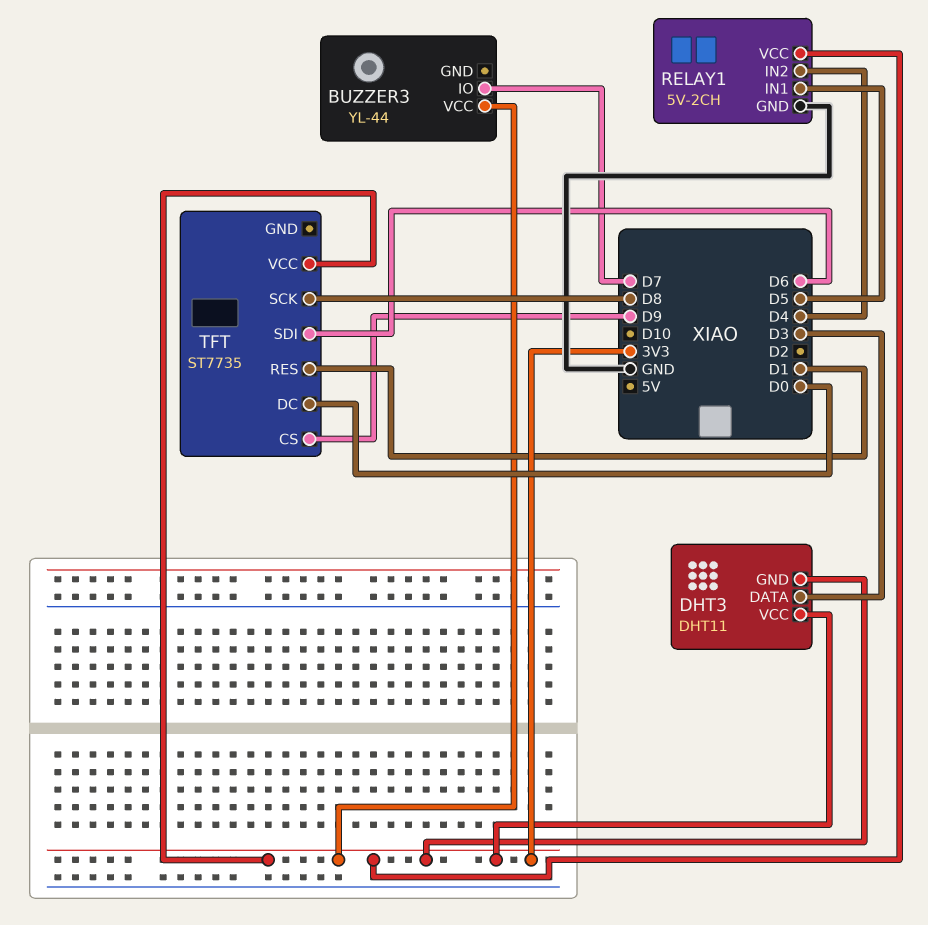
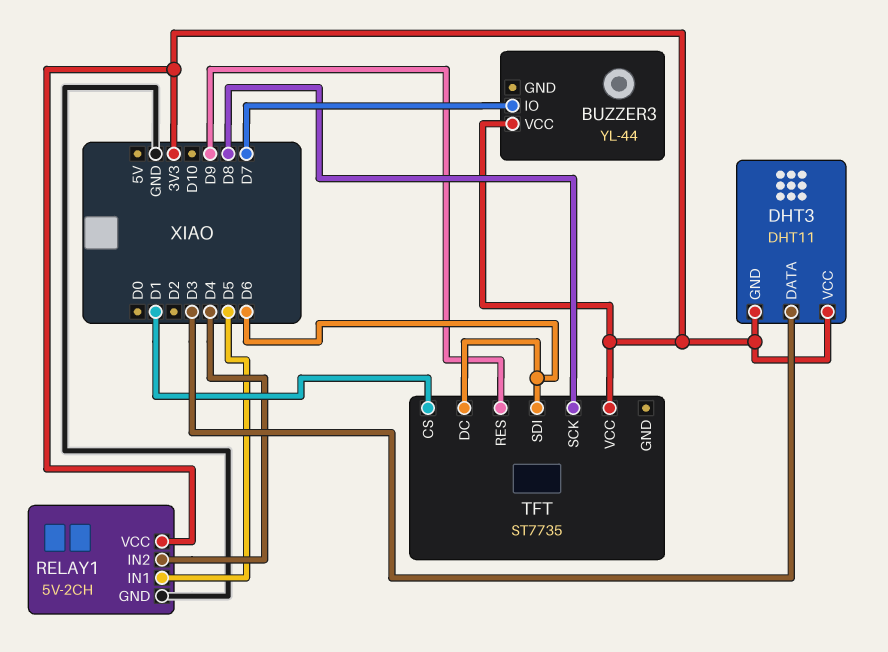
TFT pin CS: D9 -> D1
TFT pin DC: D0 -> D6
TFT pin RES: D1 -> D9

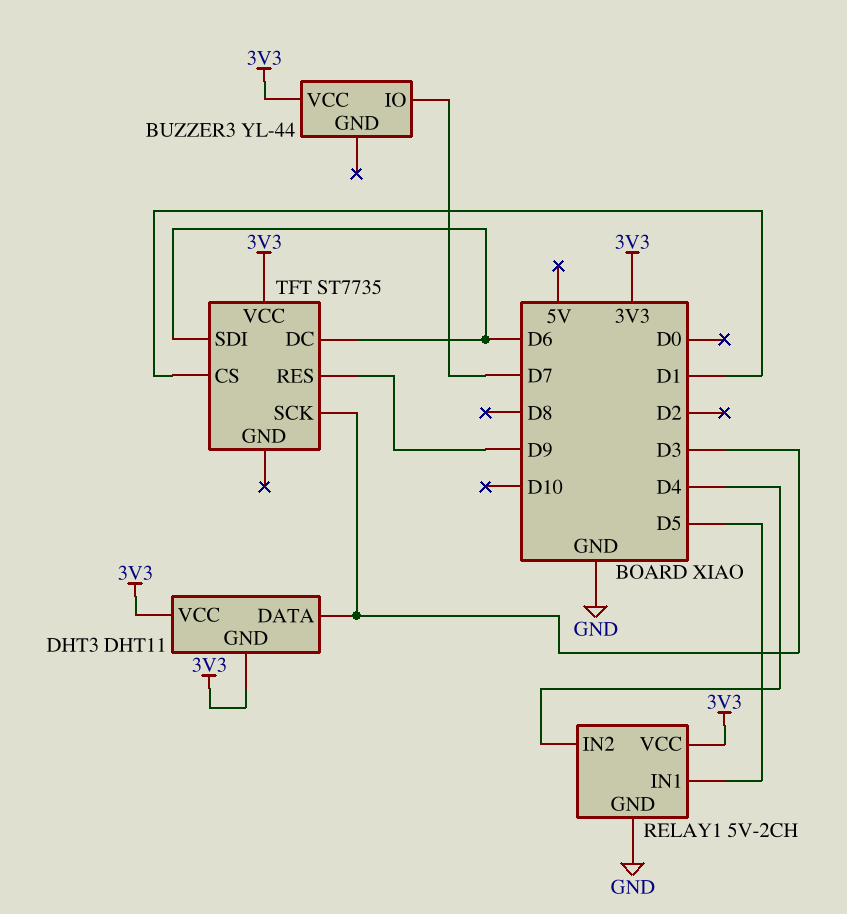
TFT pin SCK: D8 -> D3

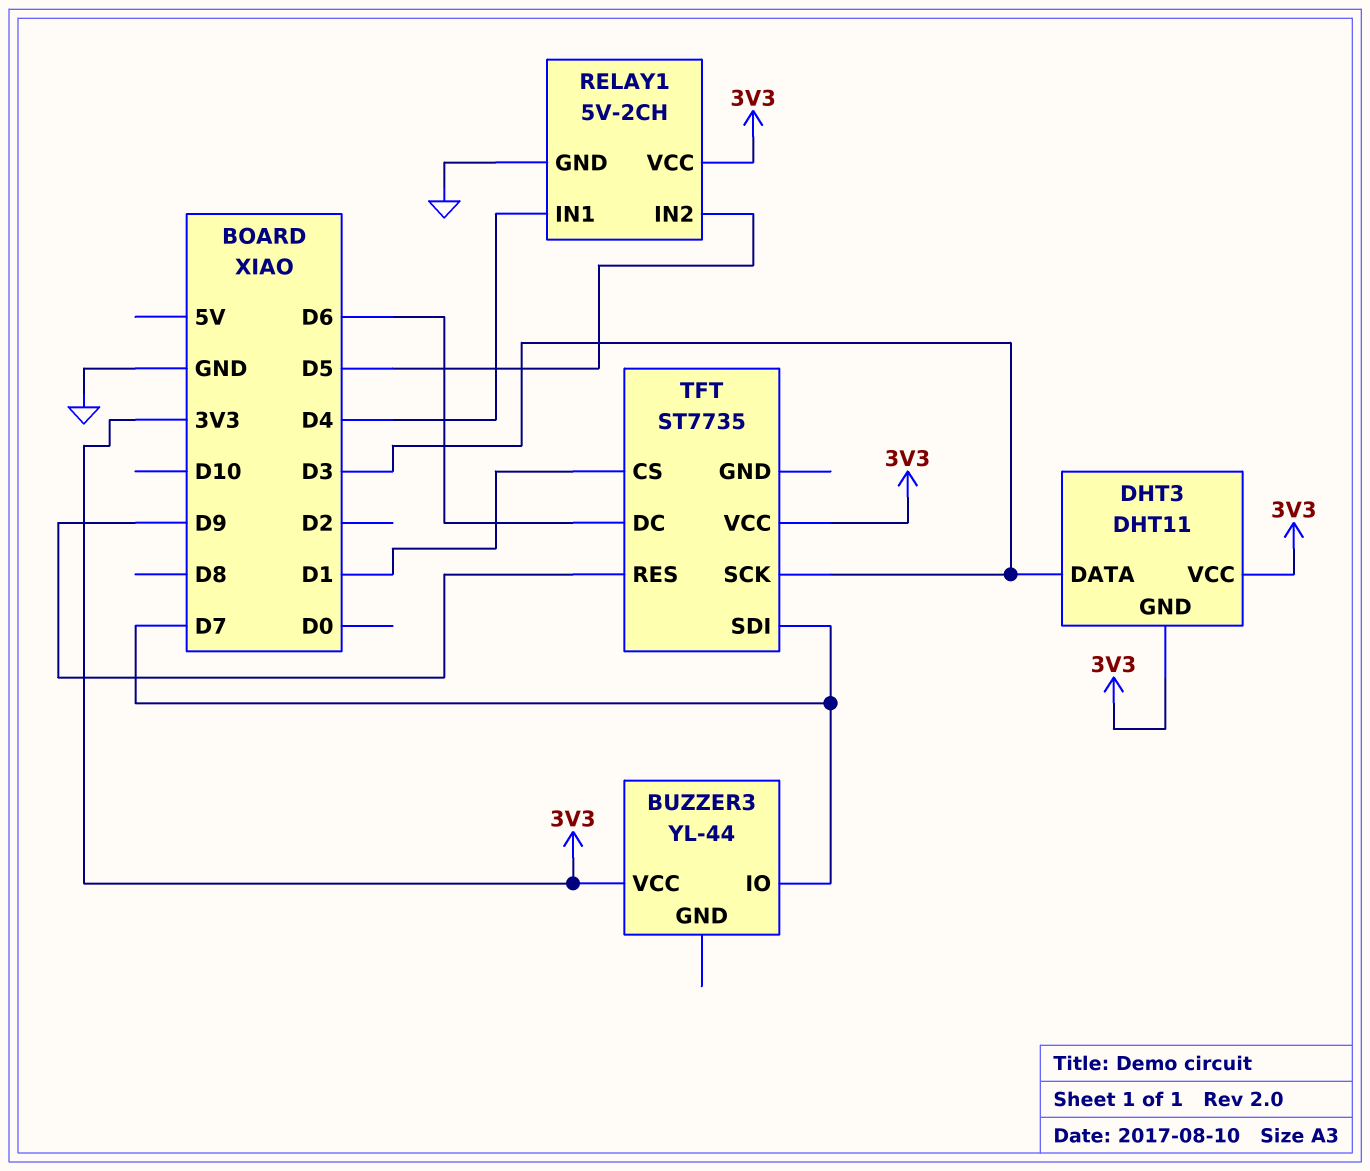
RELAY1 pin IN1: D5 -> D4
RELAY1 pin IN2: D4 -> D5
TFT pin SDI: D6 -> D7

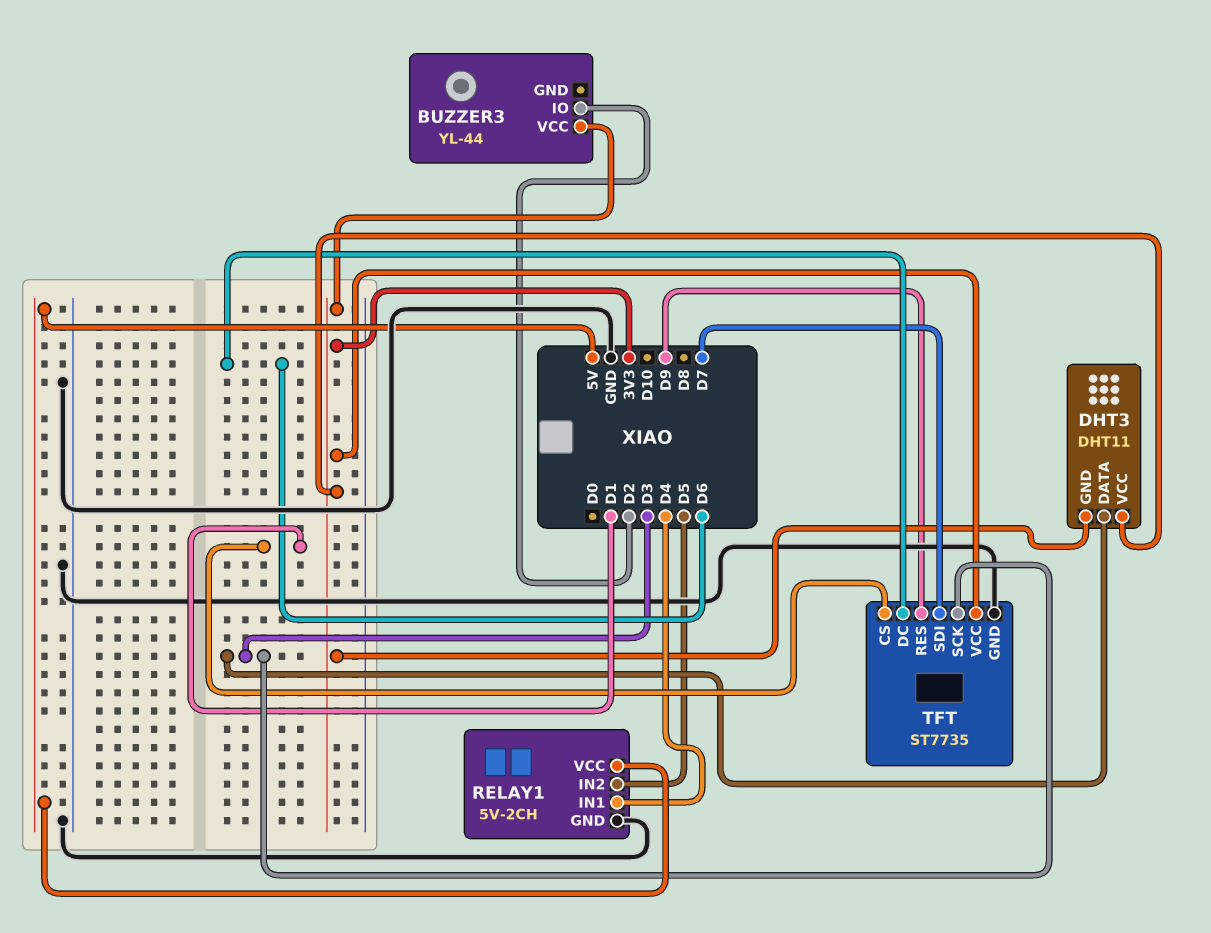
BUZZER3 pin IO: D7 -> D2
RELAY1 pin VCC: 3V3 -> 5V
TFT pin GND: none -> GND

